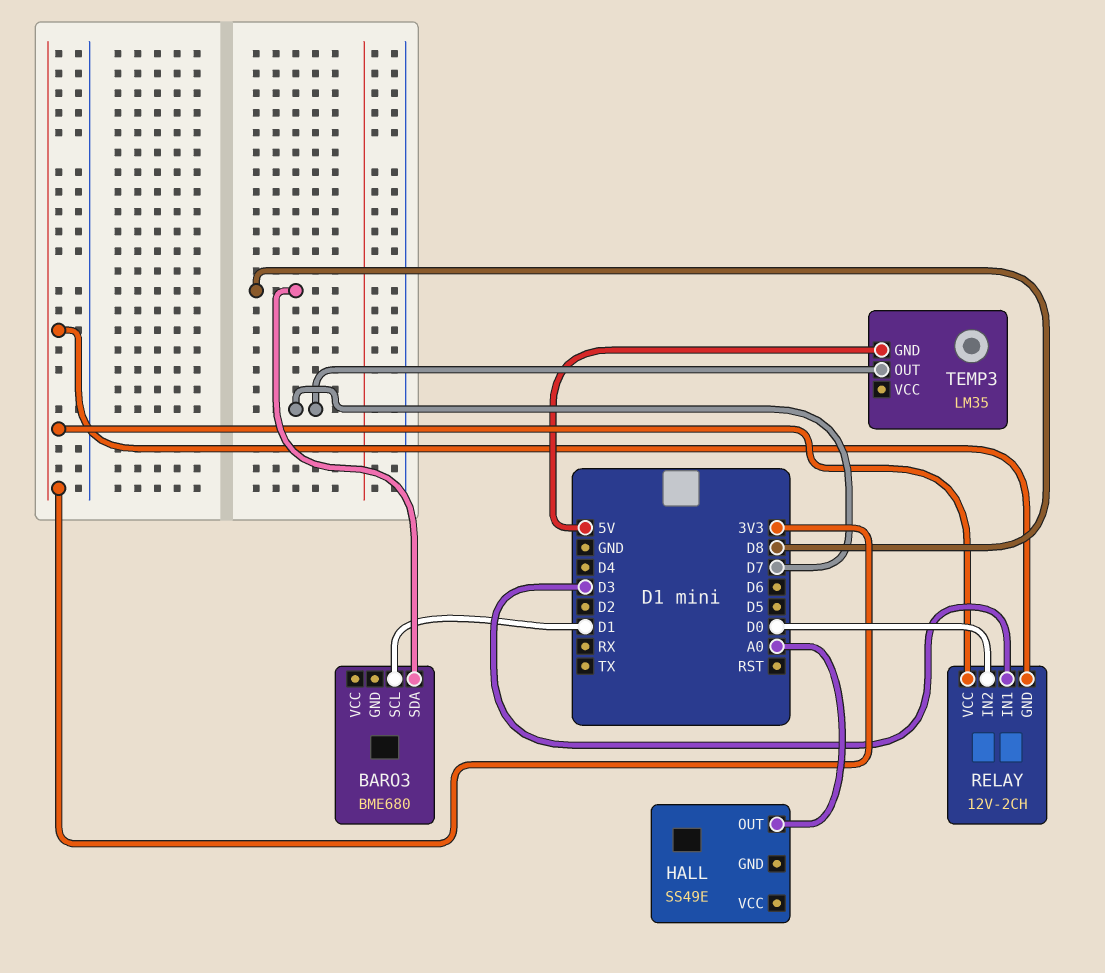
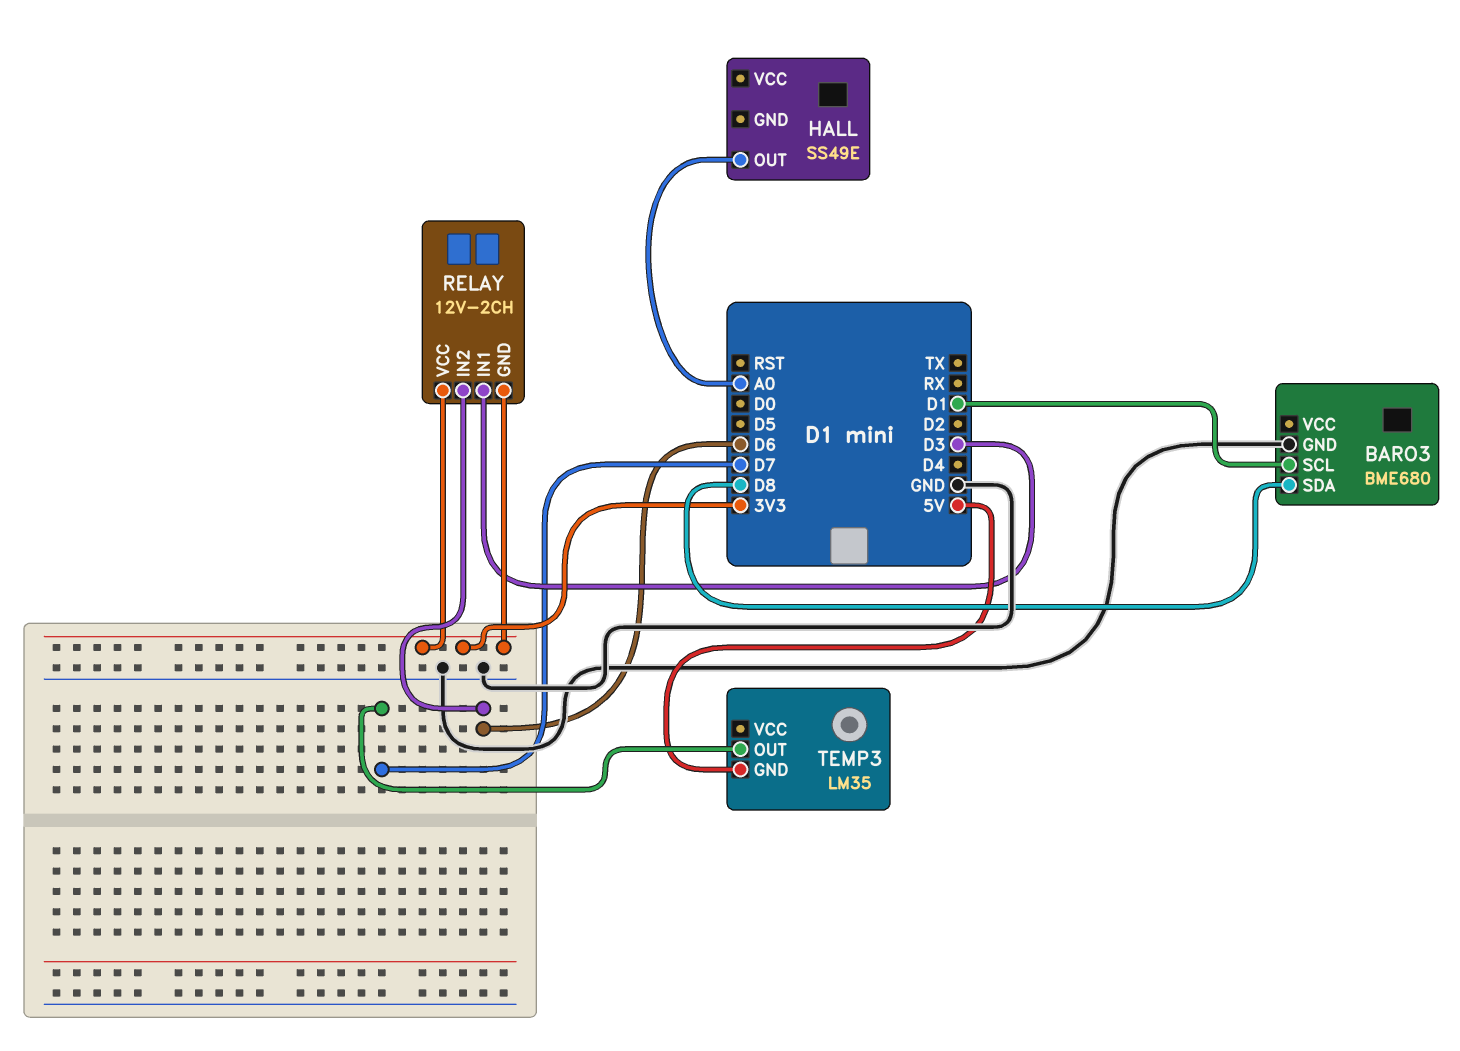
BARO3 pin GND: none -> GND
RELAY pin IN2: D0 -> D6

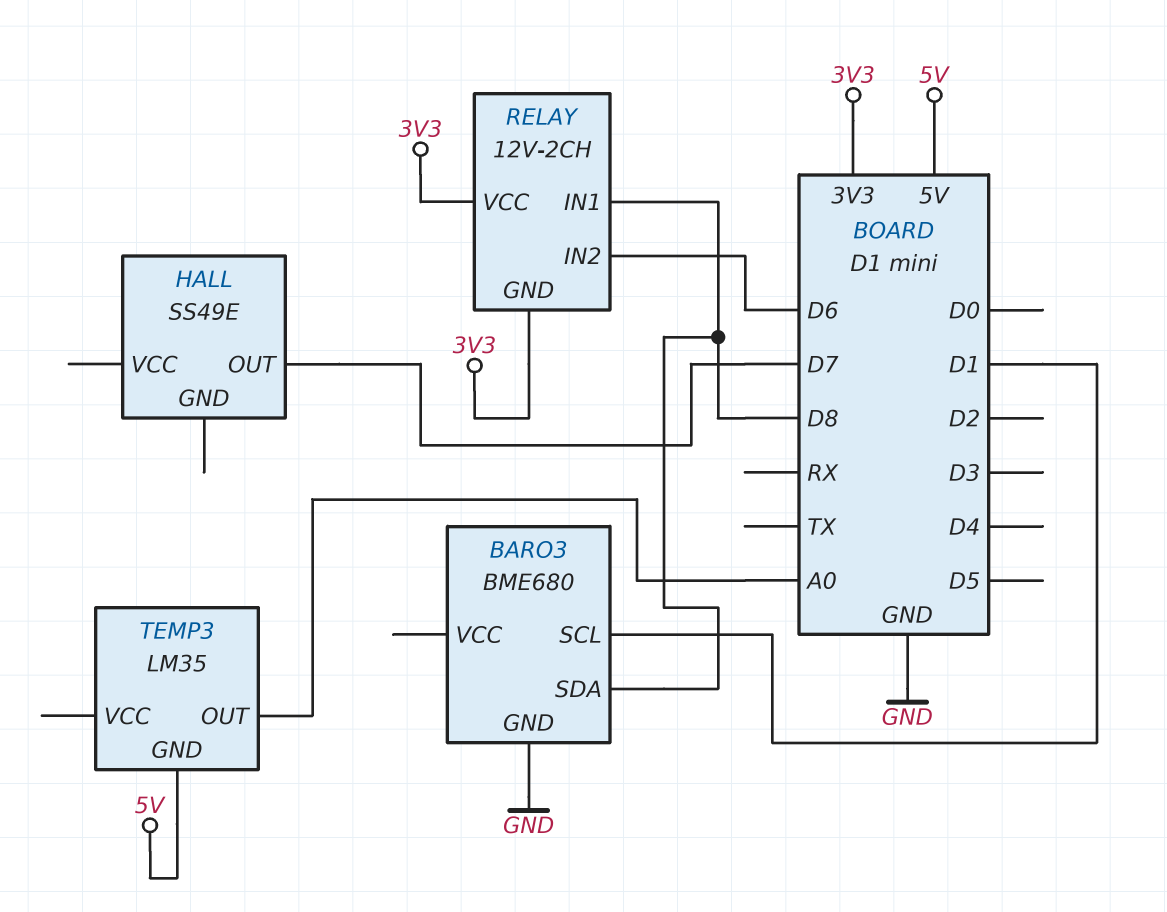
HALL pin OUT: A0 -> D7
RELAY pin IN1: D3 -> D8
TEMP3 pin OUT: D7 -> A0

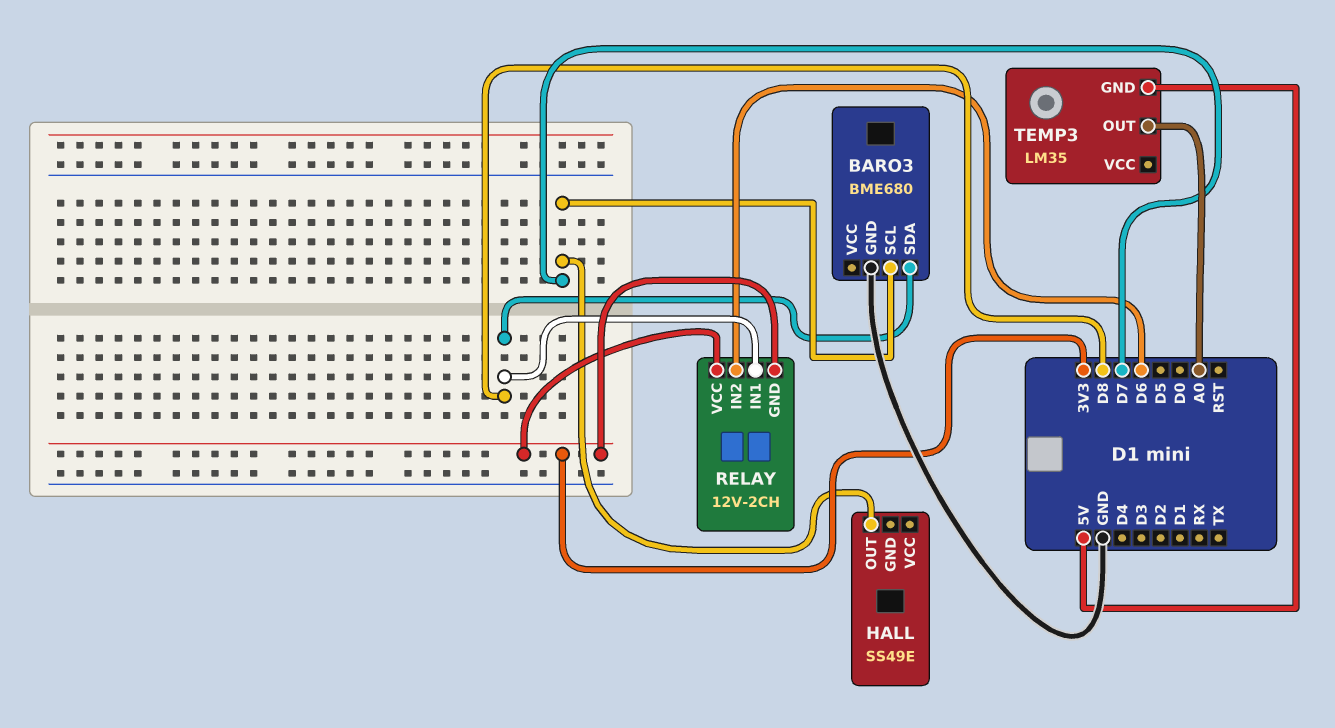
BARO3 pin SCL: D1 -> D7

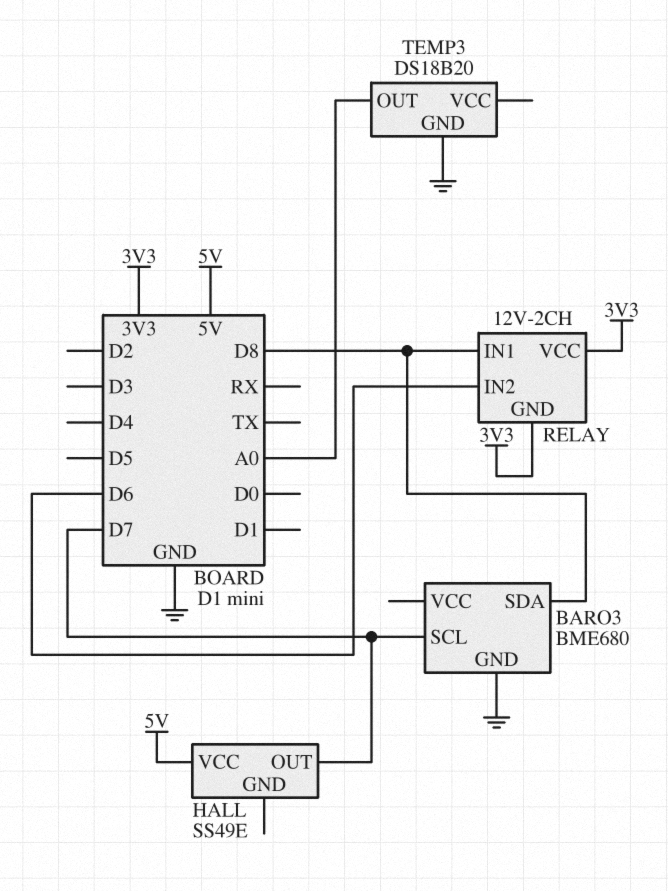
HALL pin VCC: none -> 5V
TEMP3: LM35 -> DS18B20
TEMP3 pin GND: 5V -> GND

